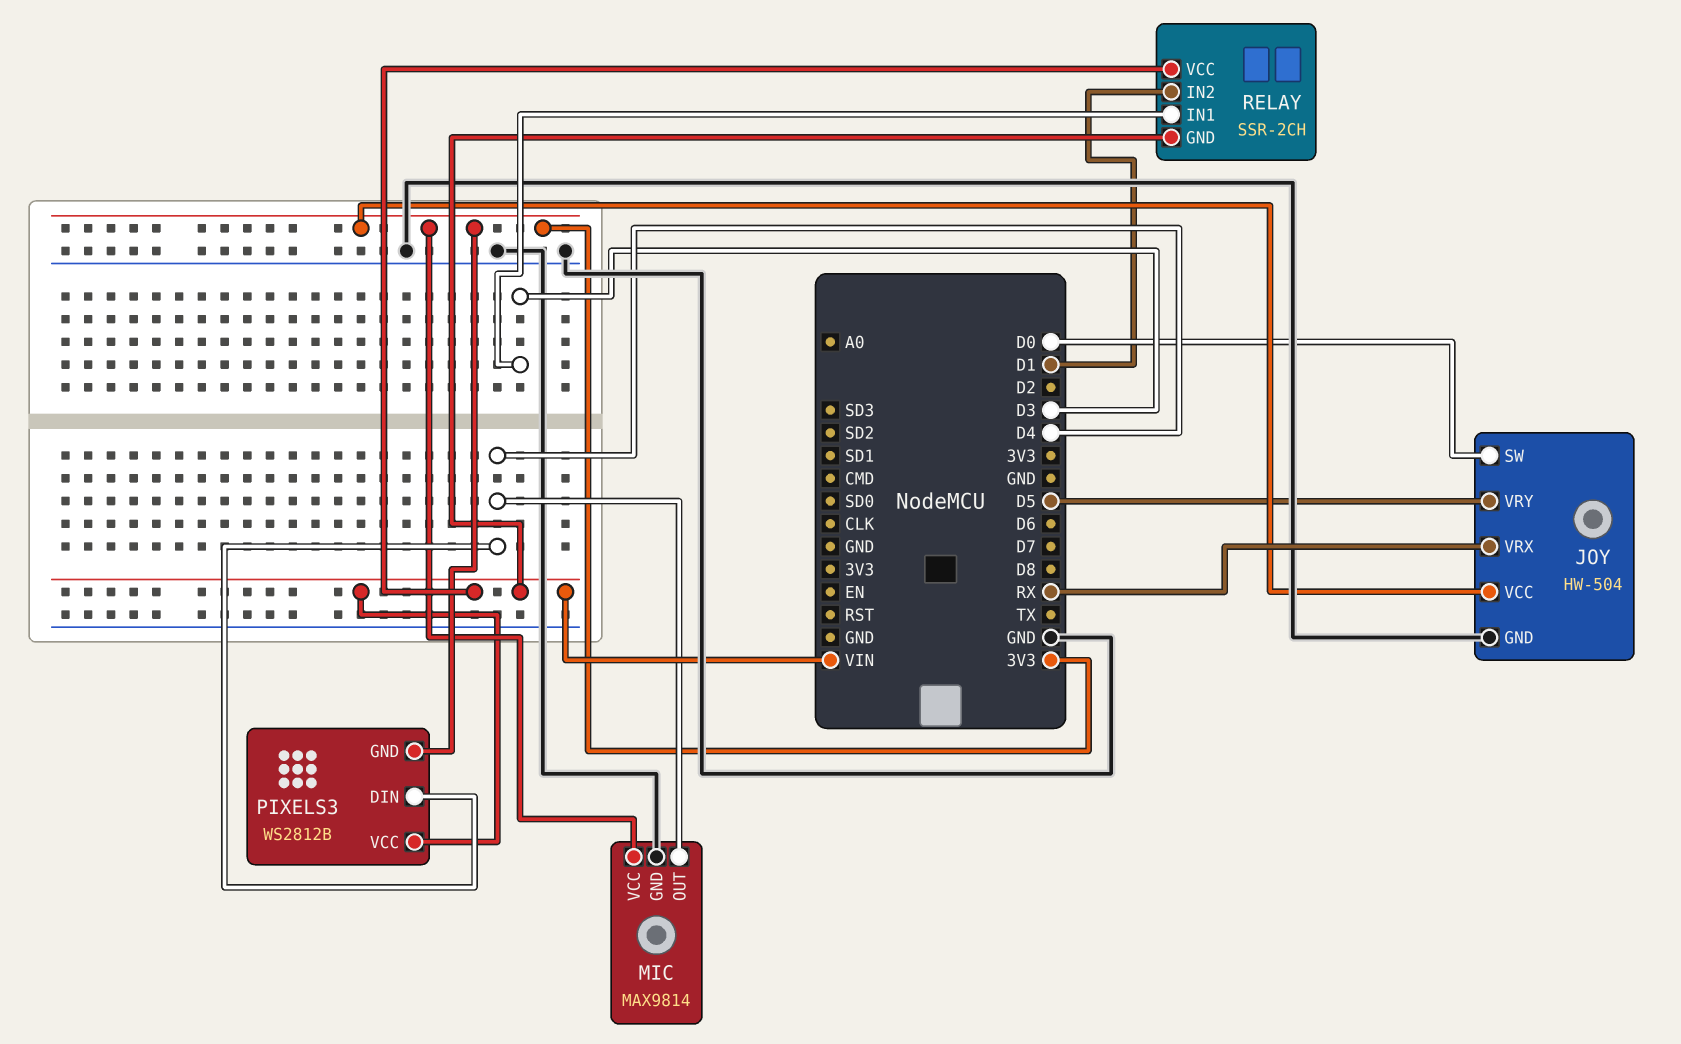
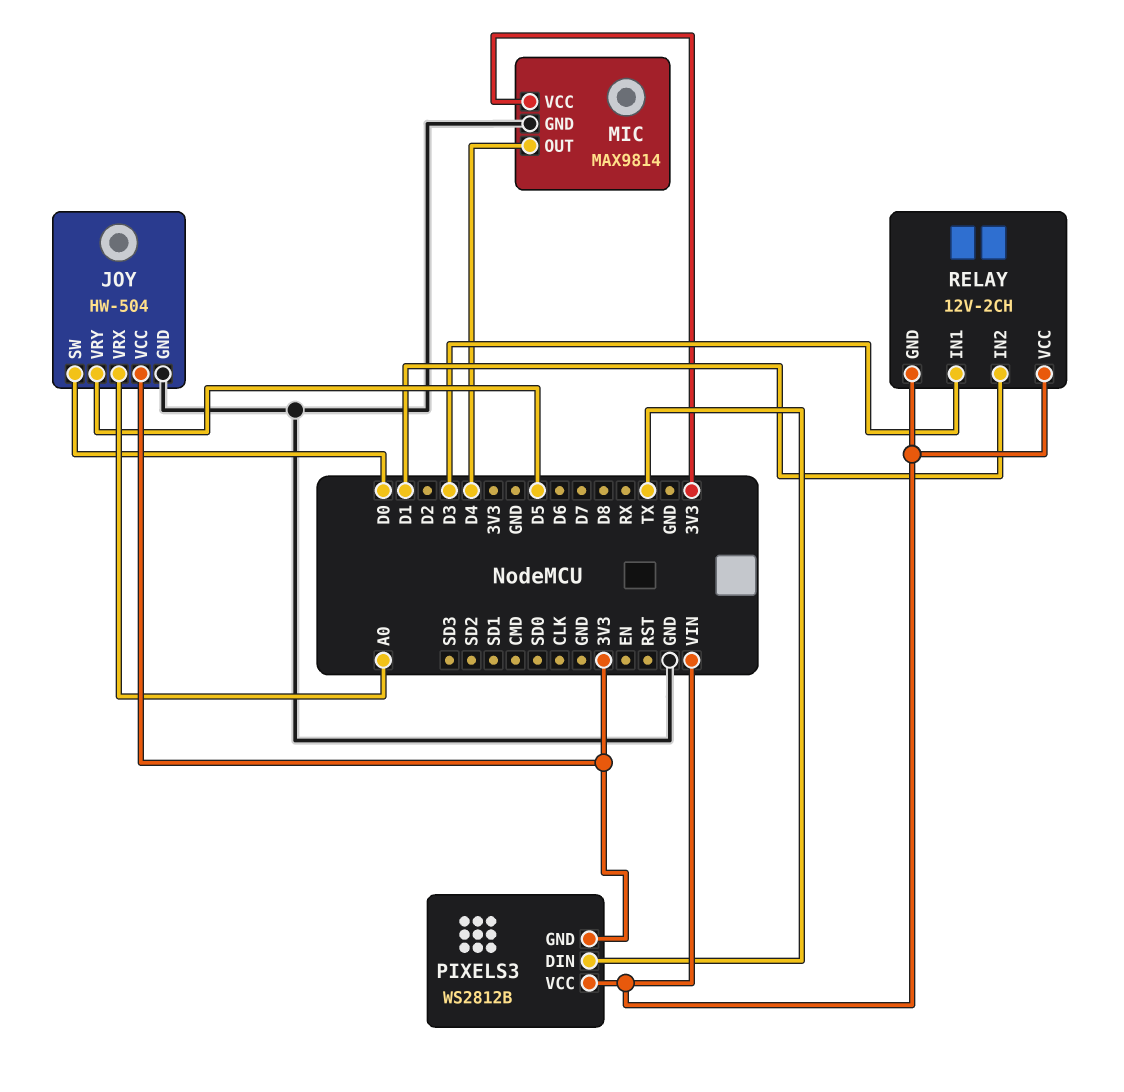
JOY pin VRX: RX -> A0
PIXELS3 pin DIN: D4 -> TX
RELAY: SSR-2CH -> 12V-2CH

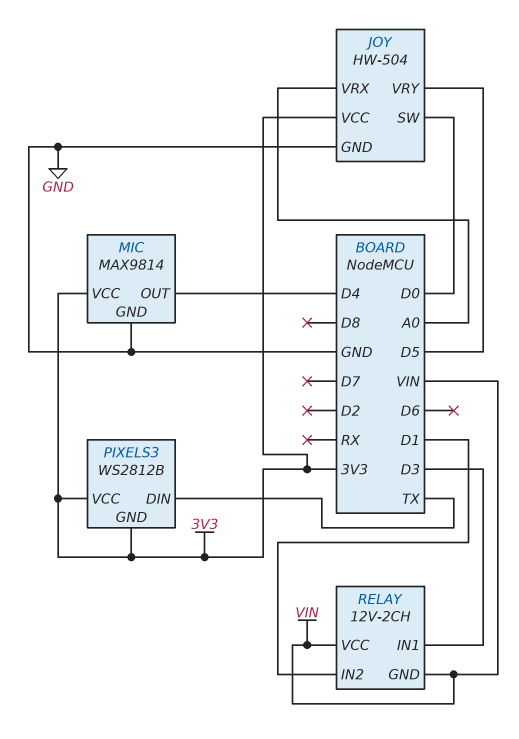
PIXELS3 pin VCC: VIN -> 3V3

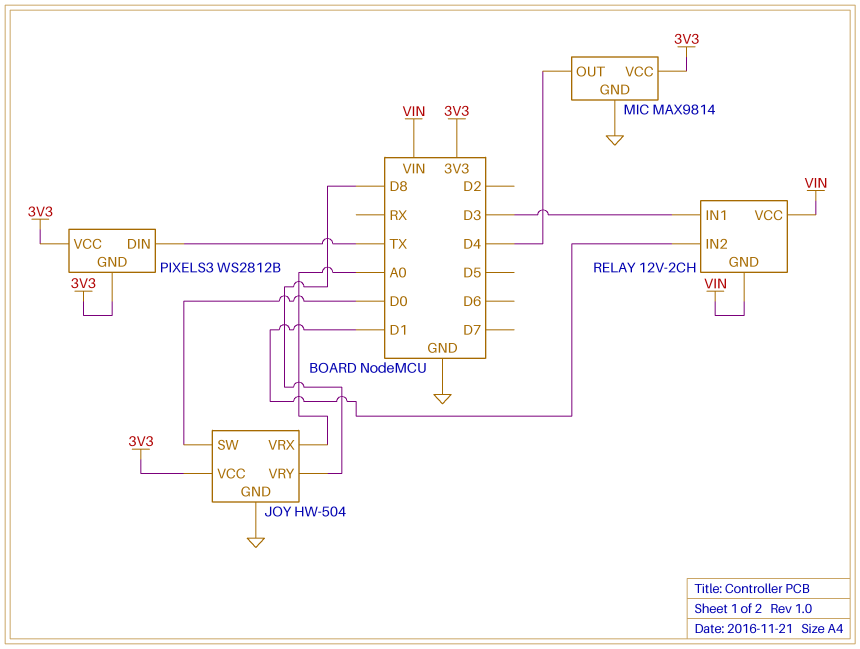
JOY pin VRY: D5 -> D8

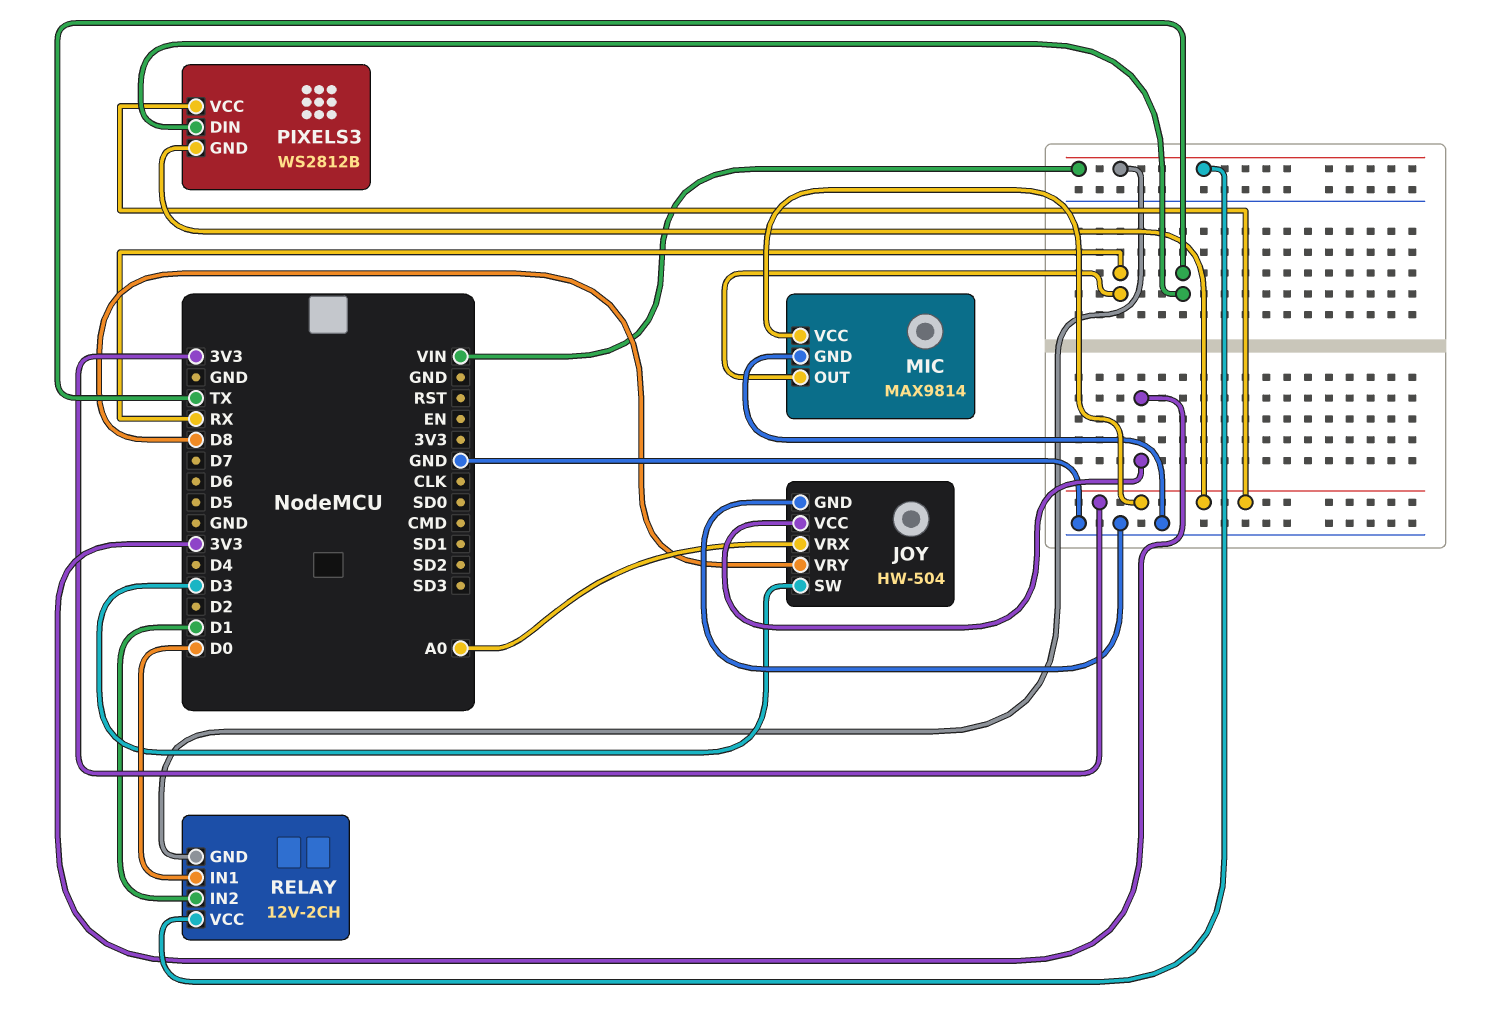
JOY pin SW: D0 -> D3
MIC pin OUT: D4 -> RX
RELAY pin IN1: D3 -> D0

